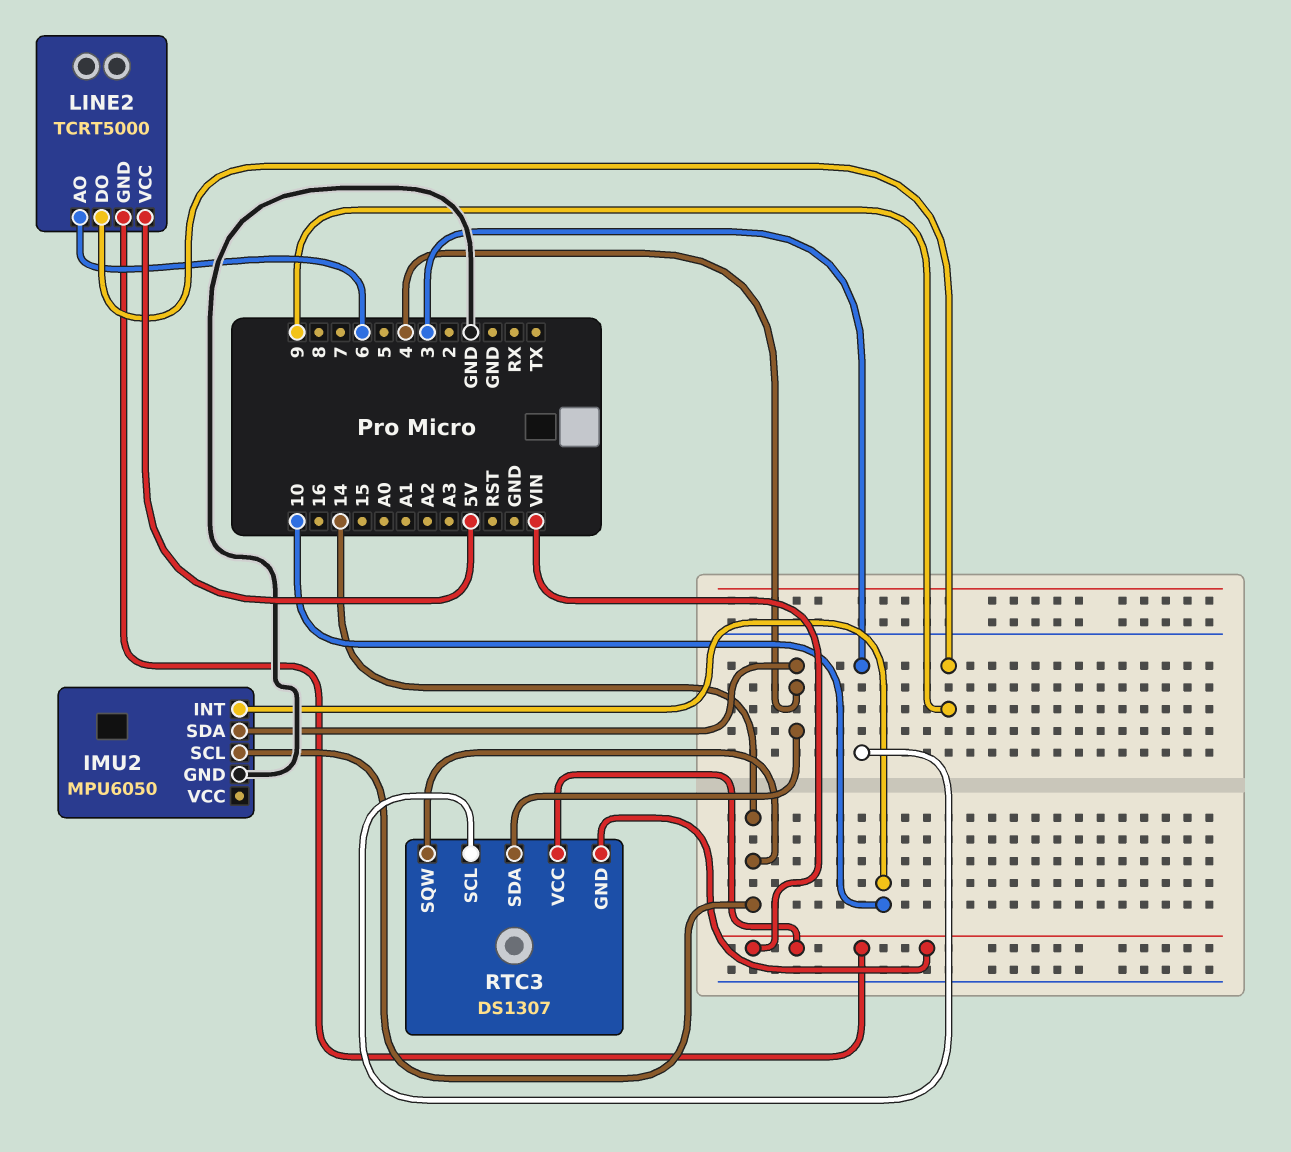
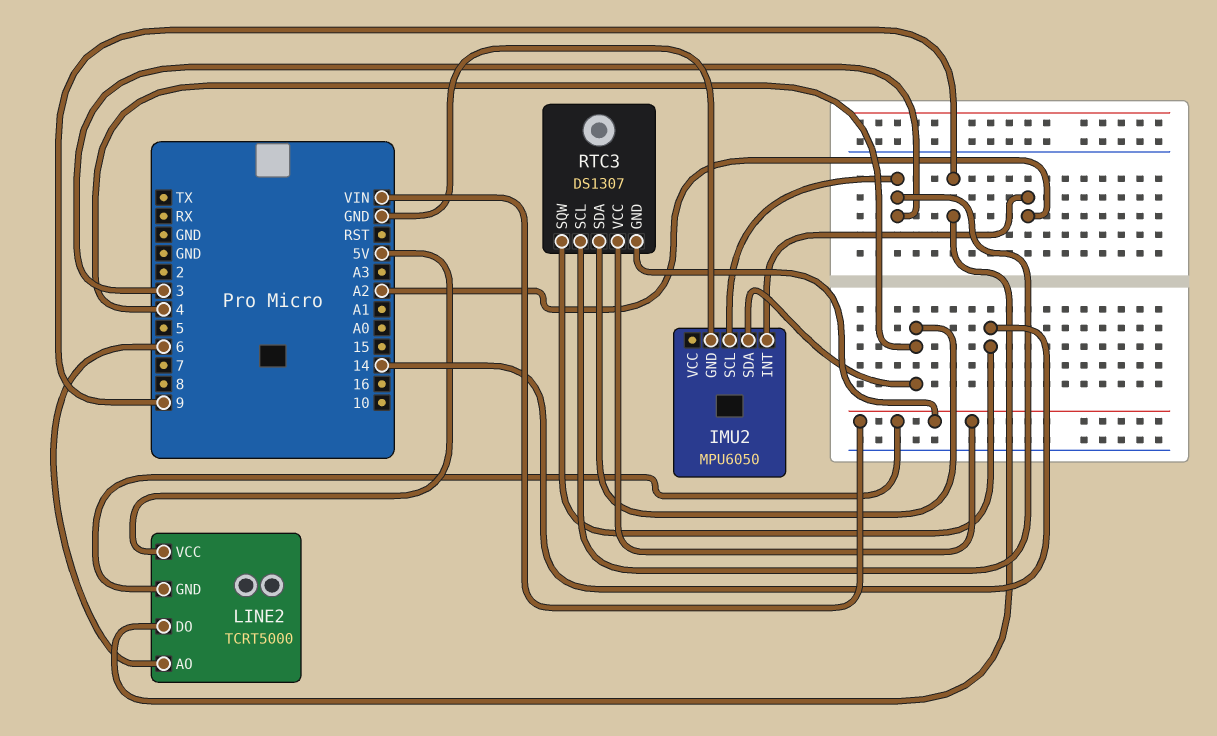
IMU2 pin INT: 10 -> A2
IMU2 pin SCL: 14 -> 3

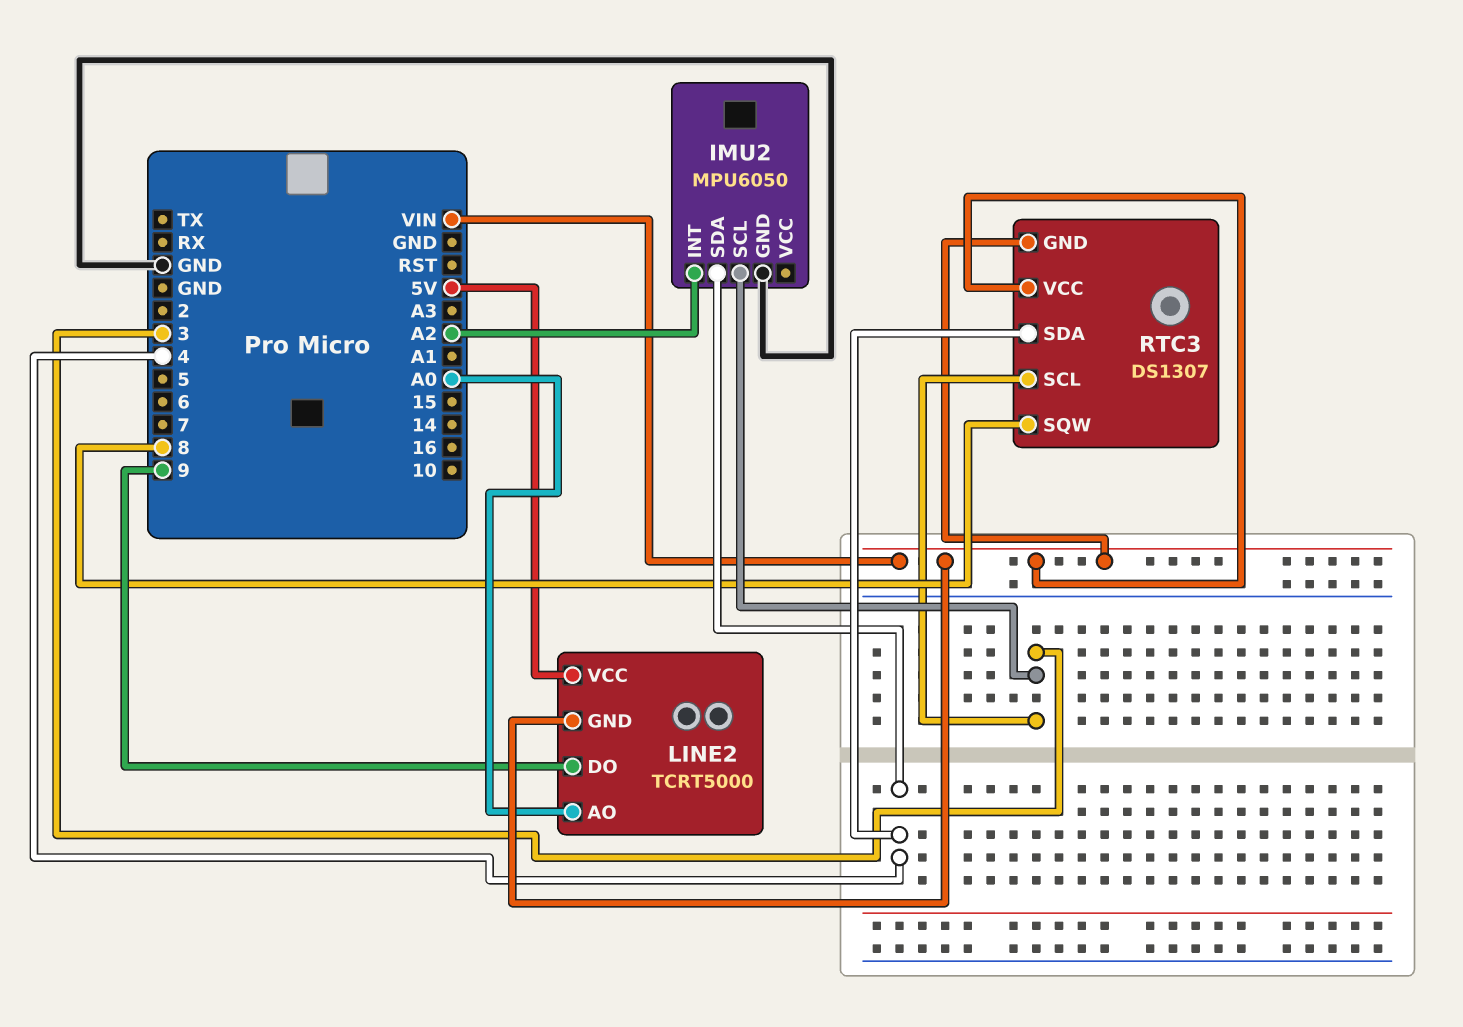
LINE2 pin AO: 6 -> A0
RTC3 pin SQW: 14 -> 8

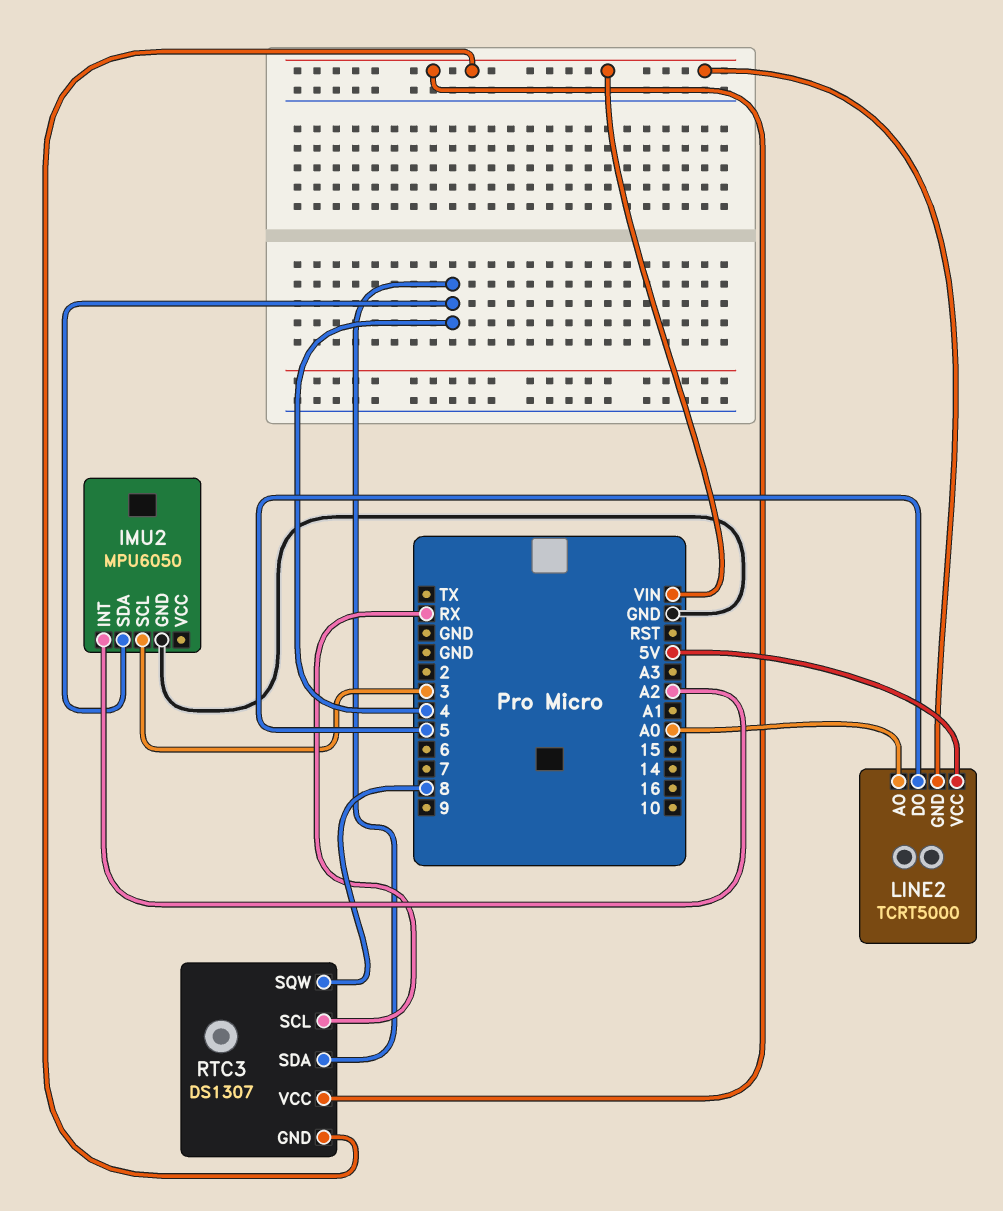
LINE2 pin DO: 9 -> 5
RTC3 pin SCL: 3 -> RX

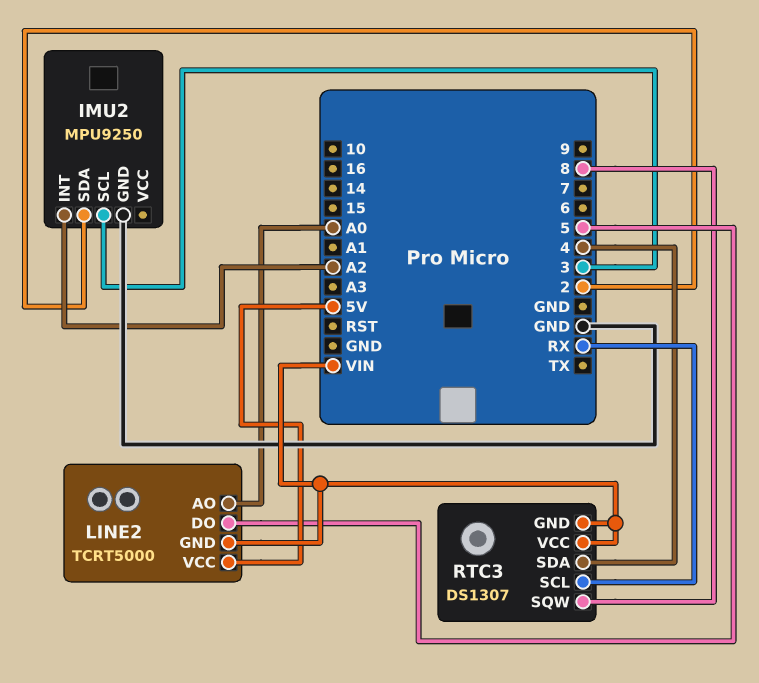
IMU2: MPU6050 -> MPU9250
IMU2 pin SDA: 4 -> 2

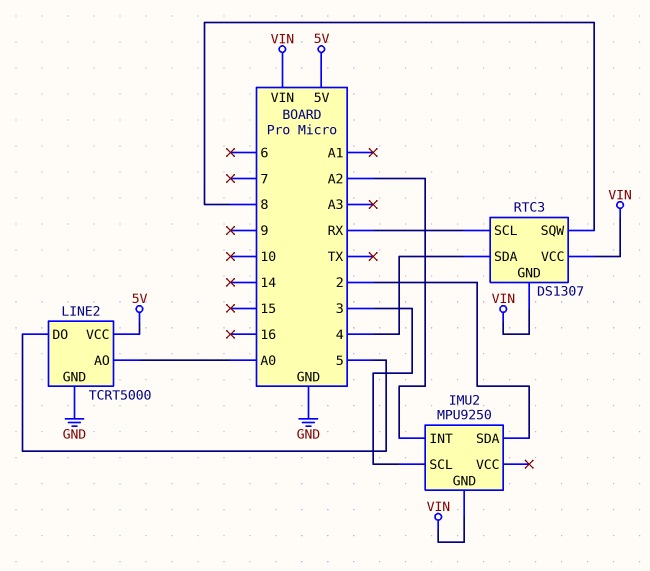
IMU2 pin GND: GND -> VIN
LINE2 pin GND: VIN -> GND

